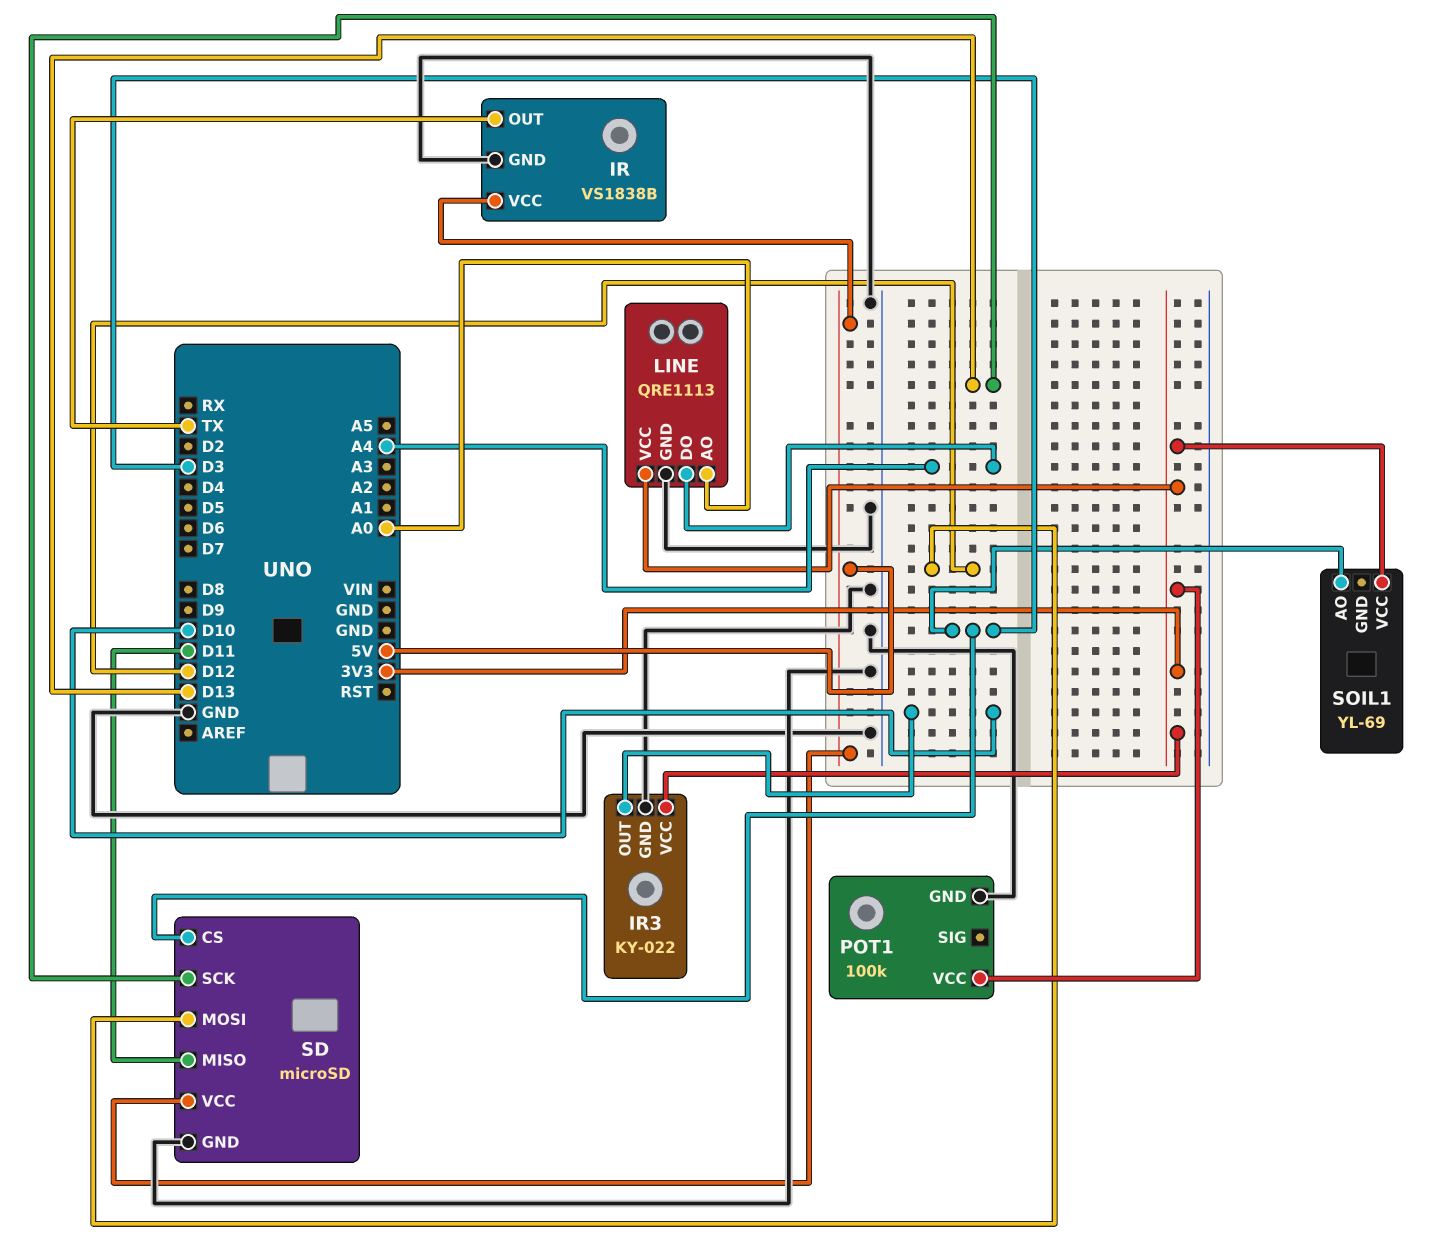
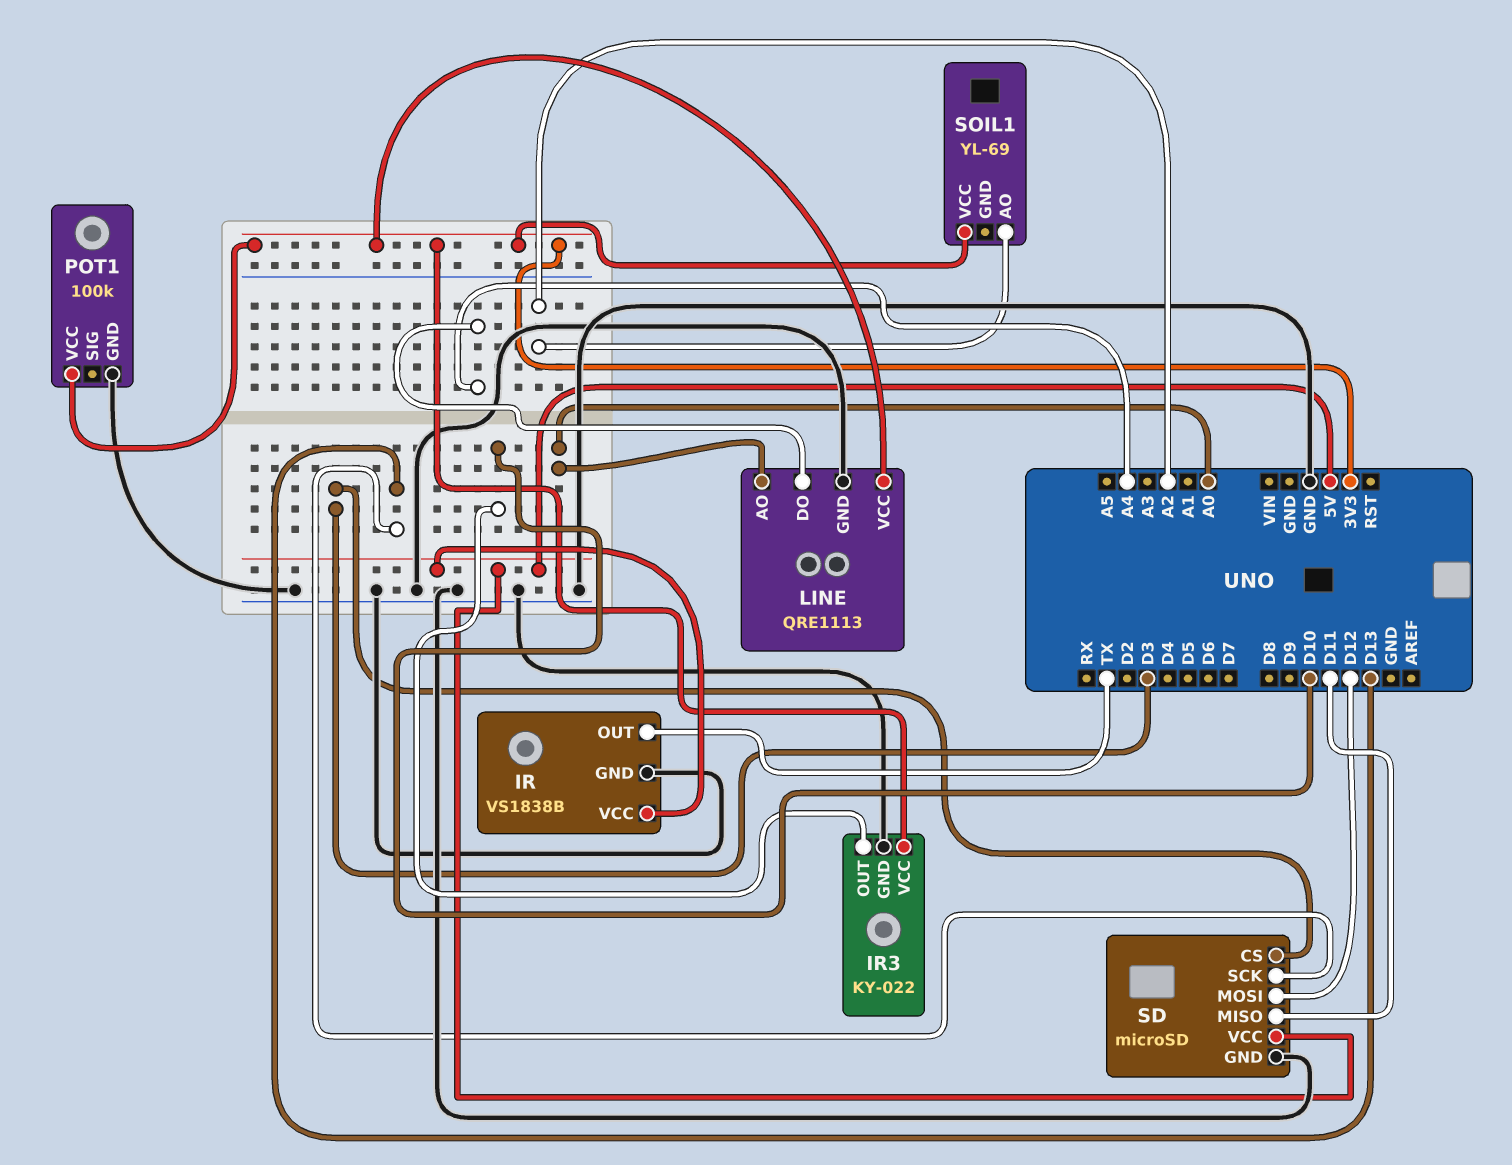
SOIL1 pin AO: D3 -> A2

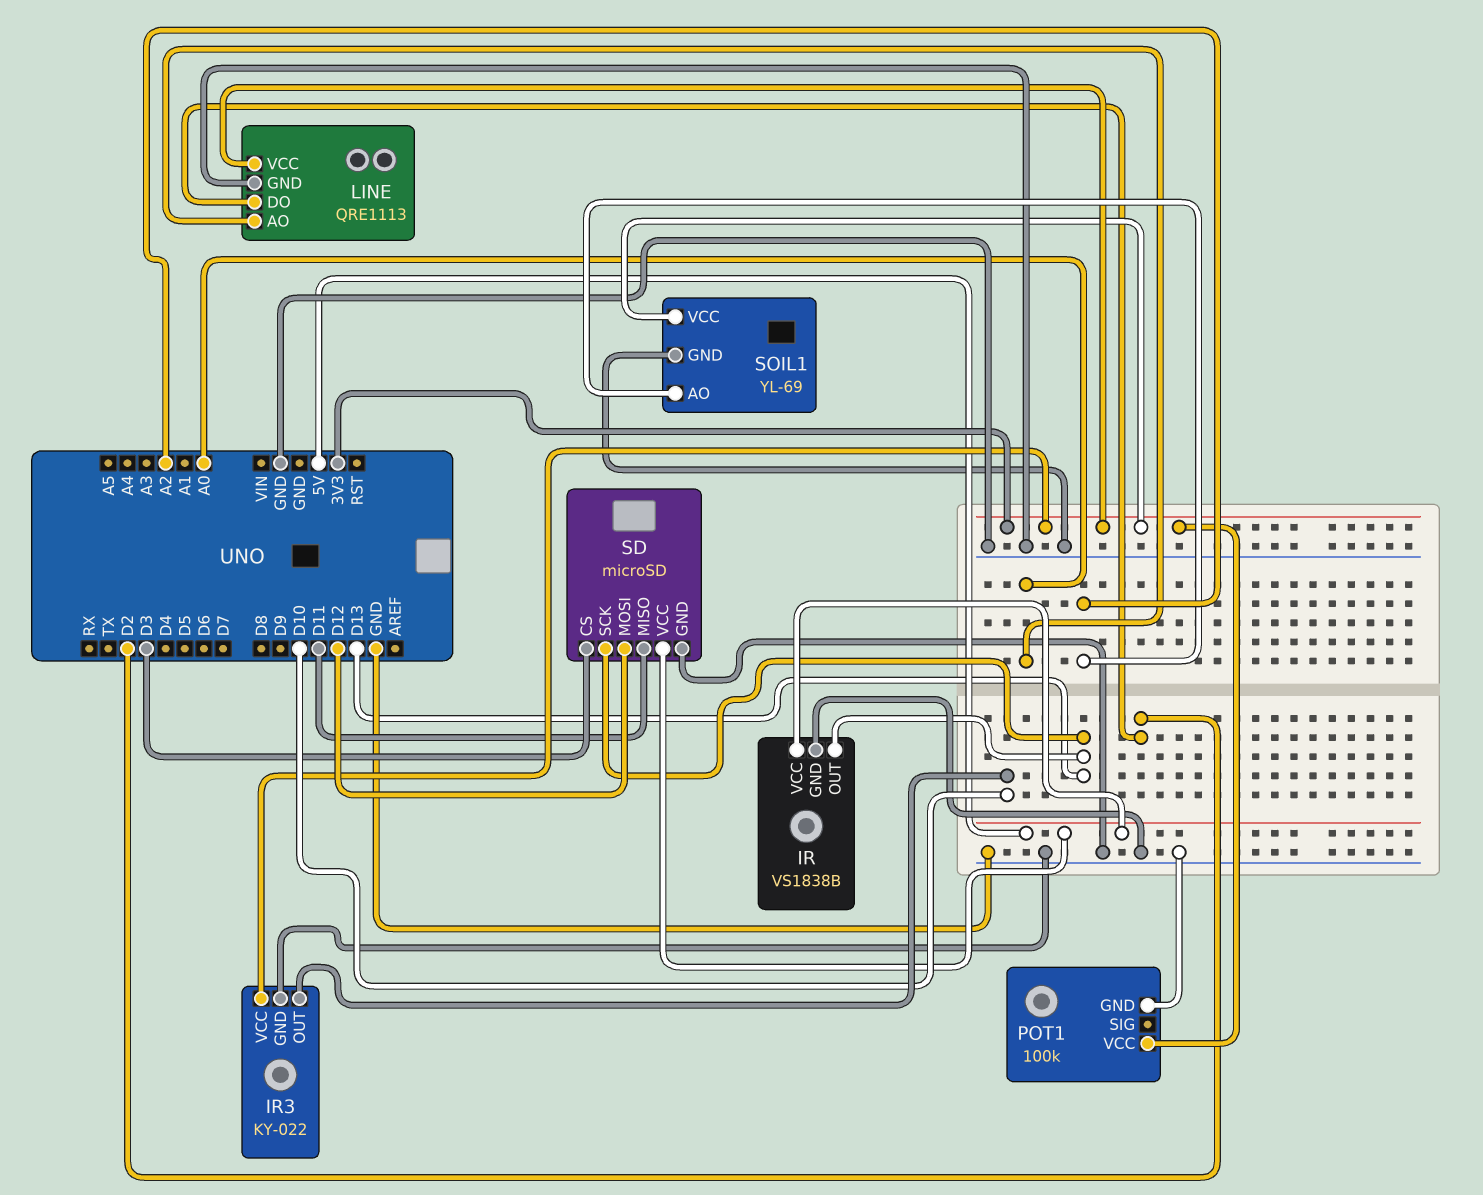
IR pin OUT: TX -> D13
LINE pin DO: A4 -> D2
SOIL1 pin GND: none -> GND

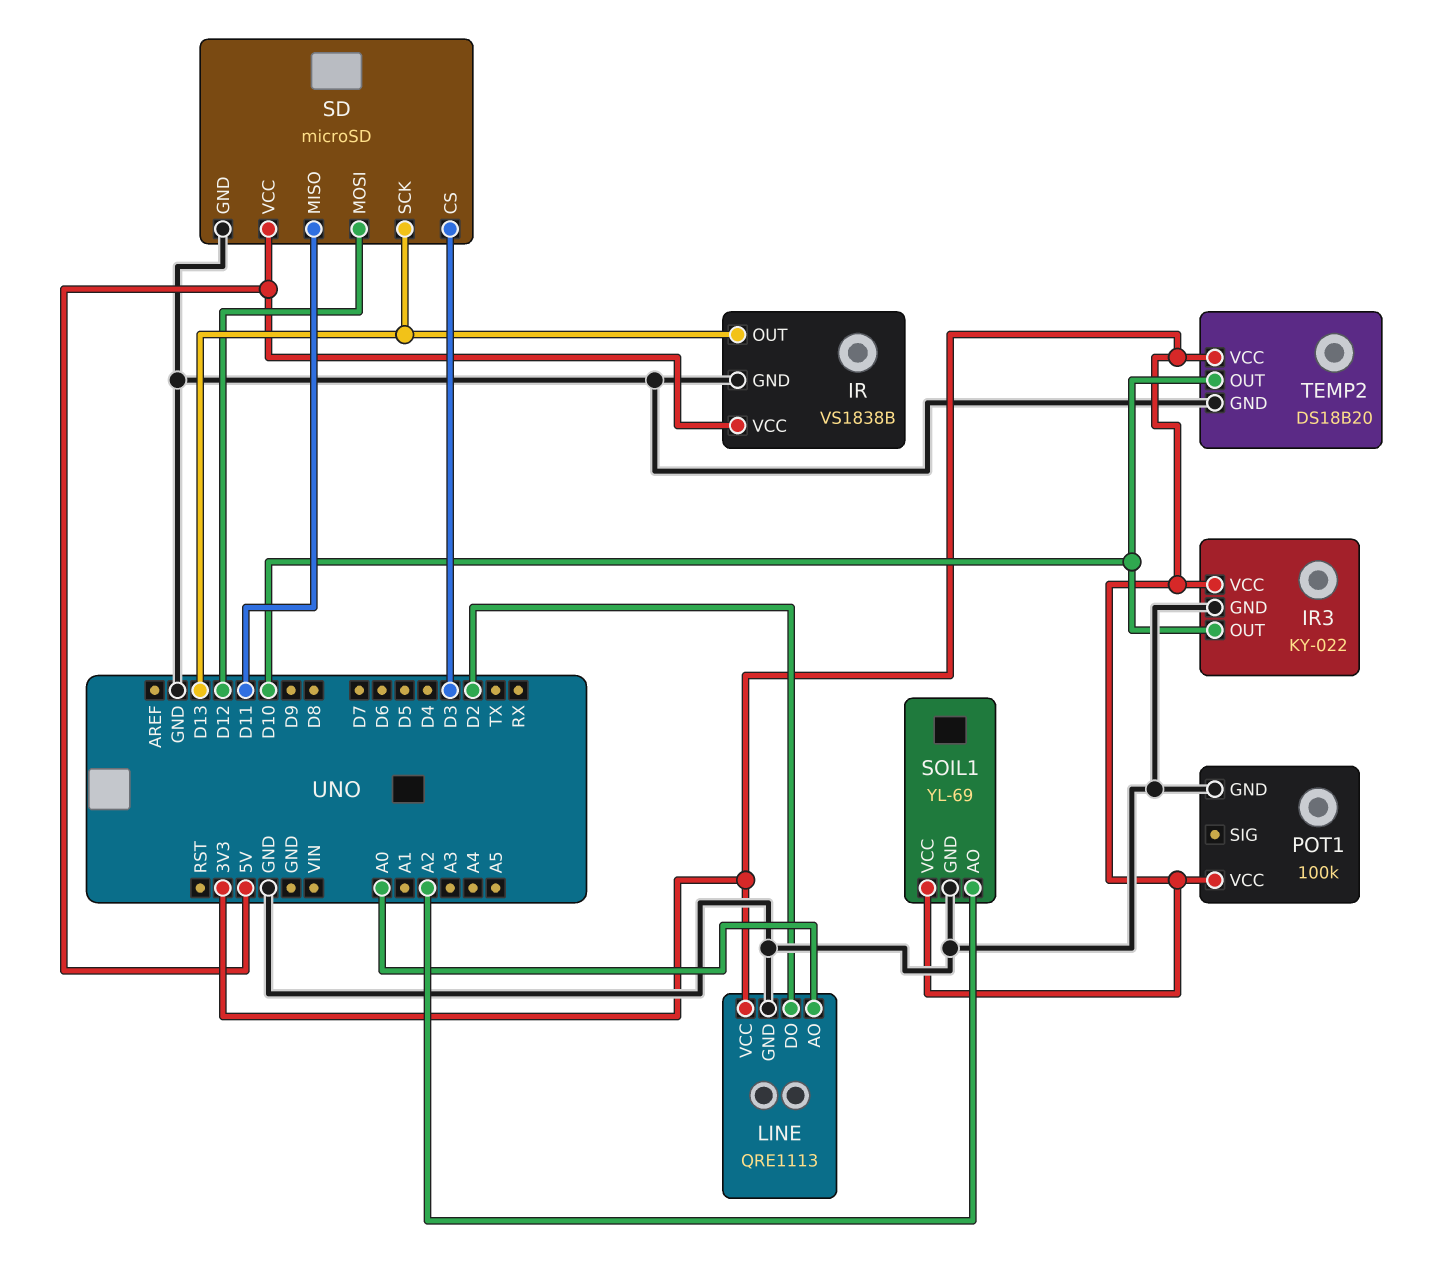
TEMP2: none -> DS18B20
TEMP2 pin GND: none -> GND
TEMP2 pin OUT: none -> D10
TEMP2 pin VCC: none -> 3V3

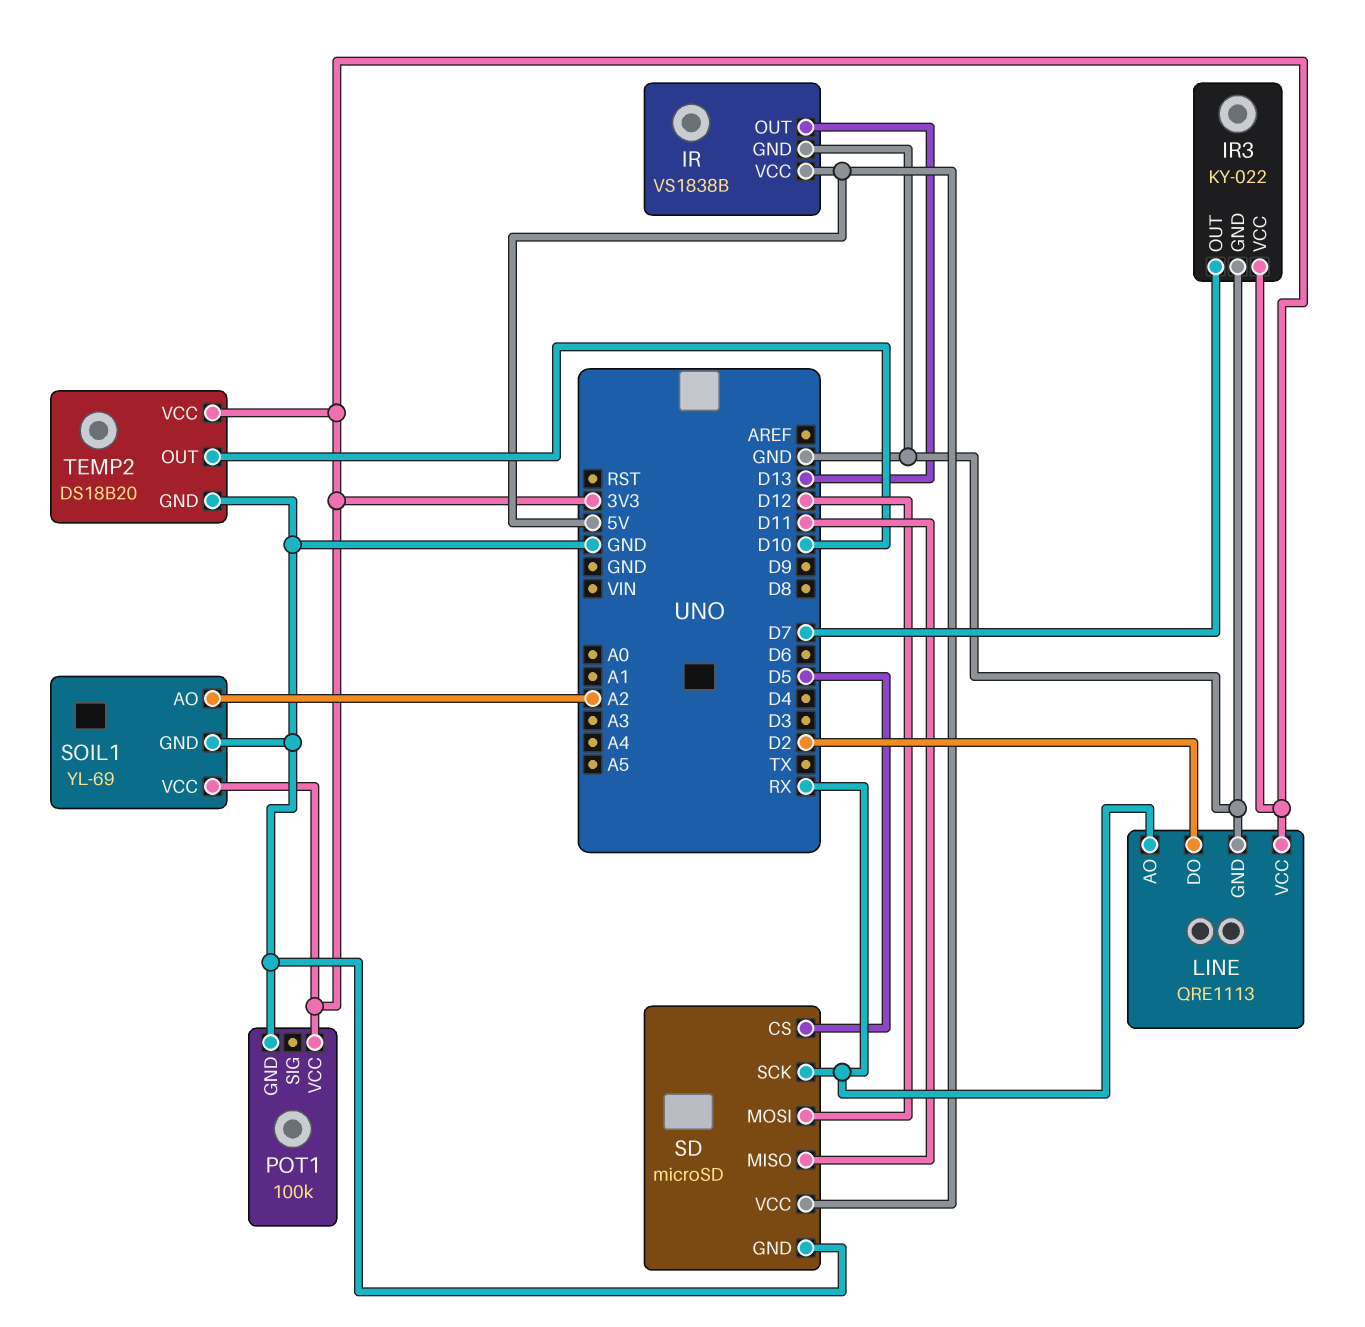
IR3 pin OUT: D10 -> D7
LINE pin AO: A0 -> RX
SD pin CS: D3 -> D5
SD pin SCK: D13 -> RX

